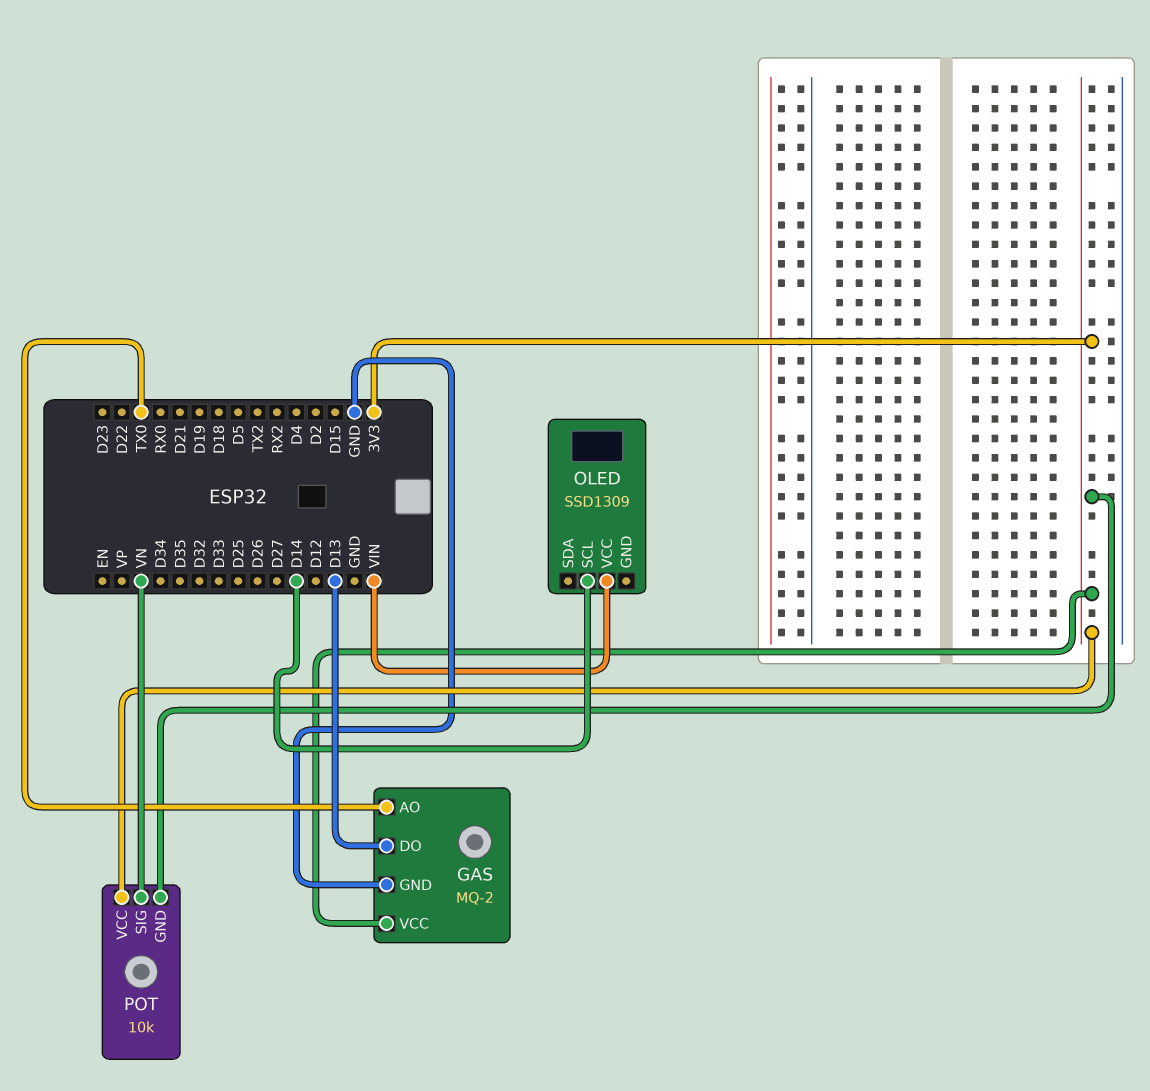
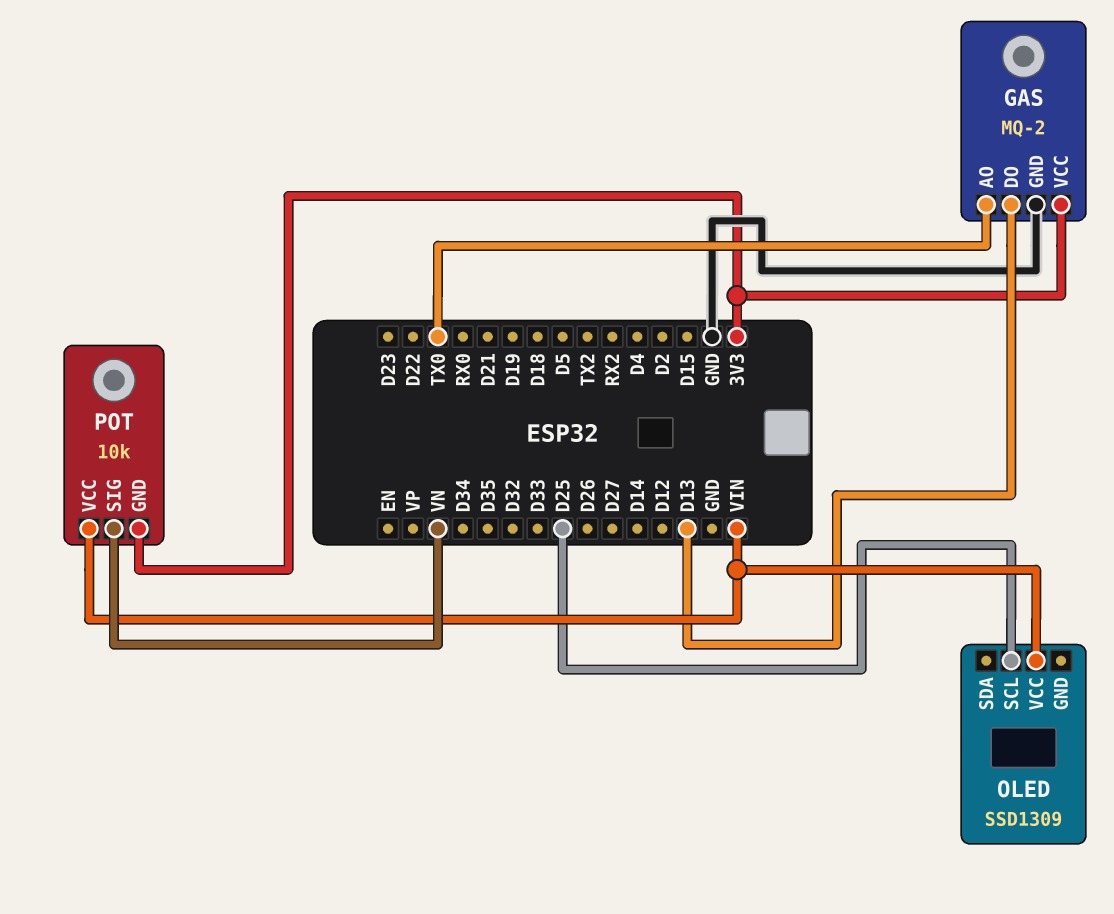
OLED pin SCL: D14 -> D25
POT pin VCC: 3V3 -> VIN

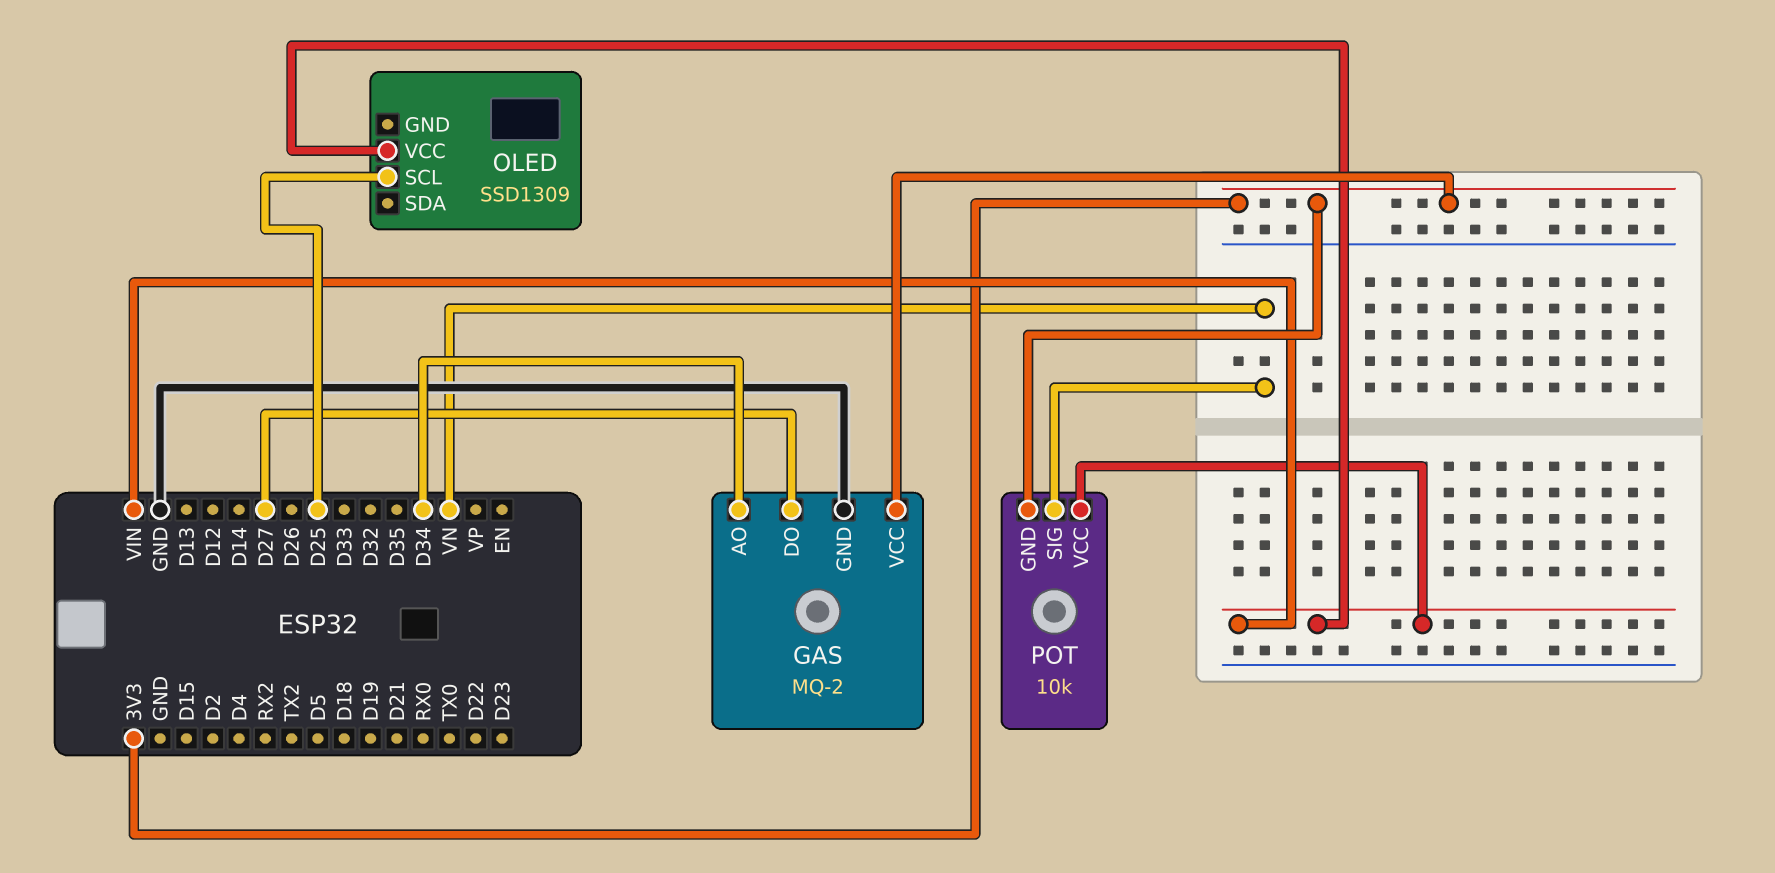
GAS pin AO: TX0 -> D34
GAS pin DO: D13 -> D27

